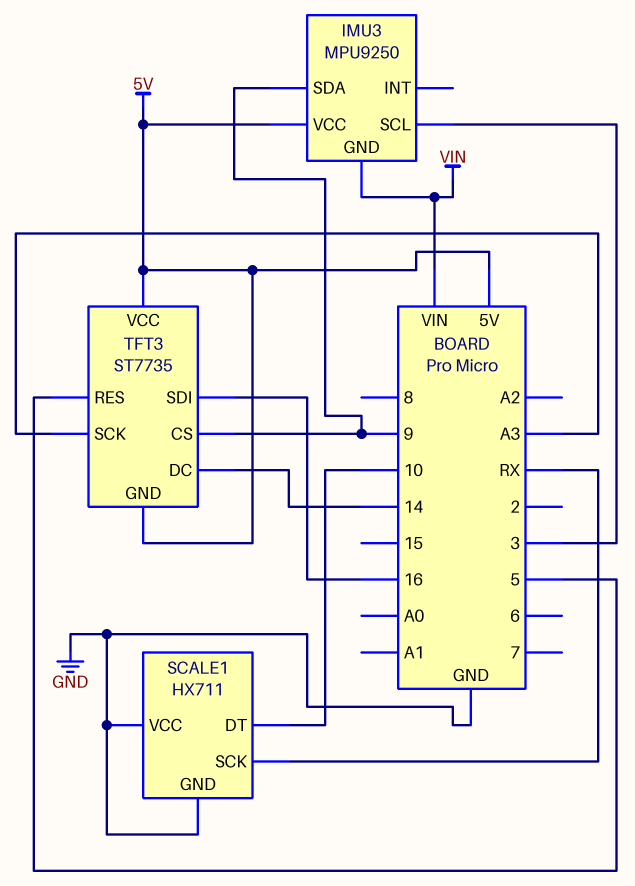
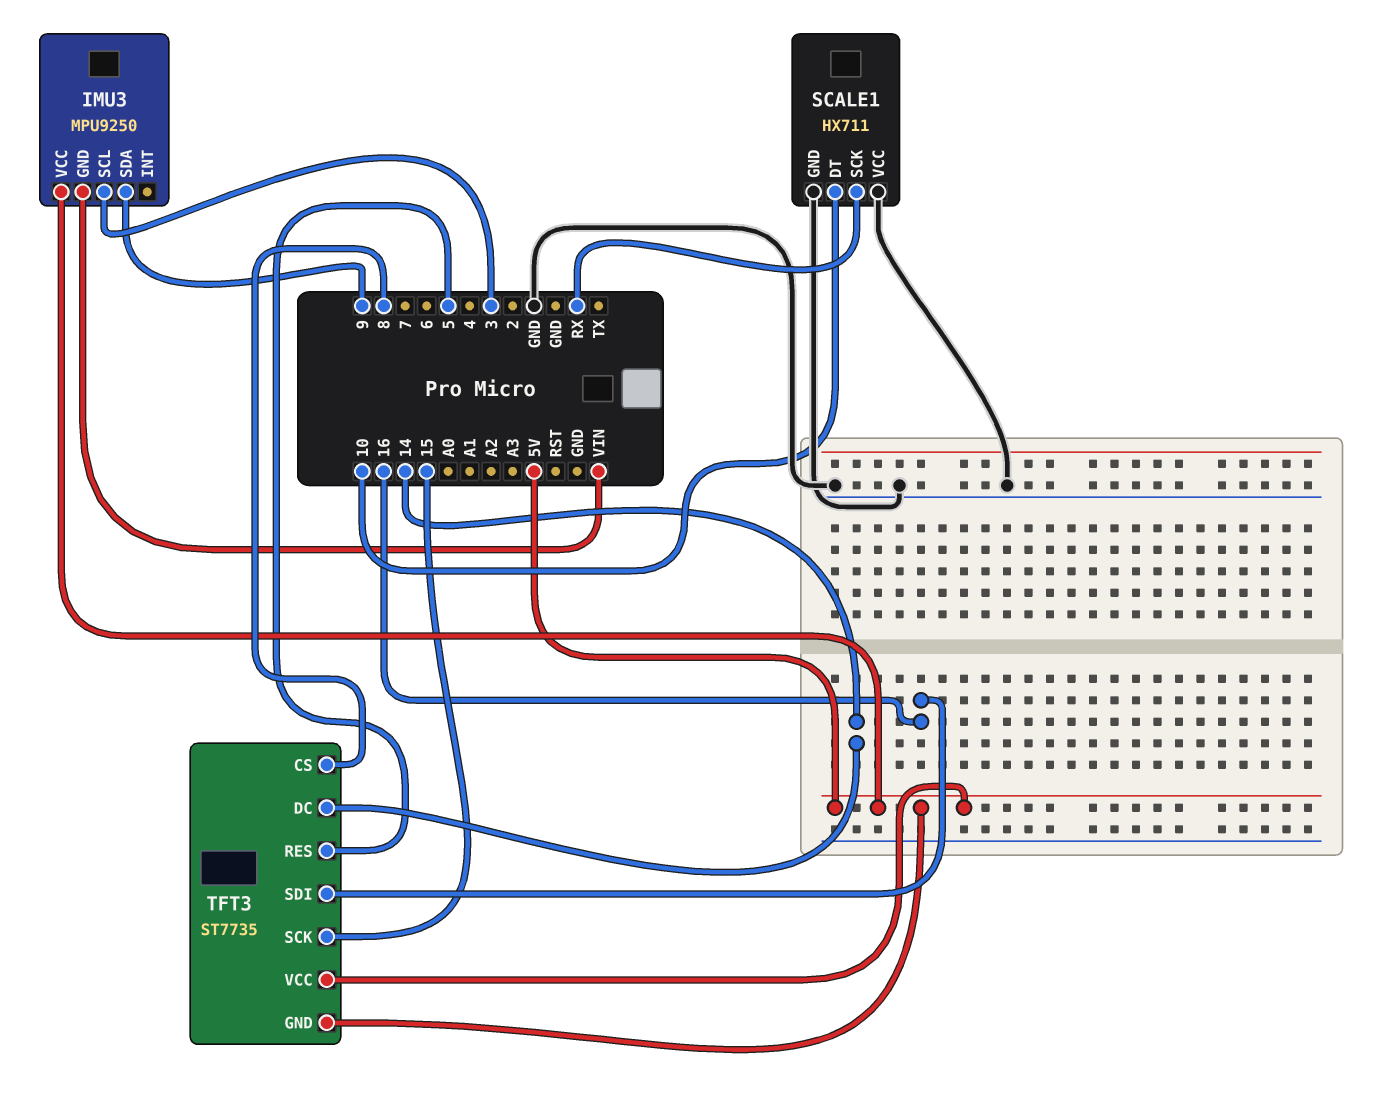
TFT3 pin CS: 9 -> 8
TFT3 pin SCK: A3 -> 15

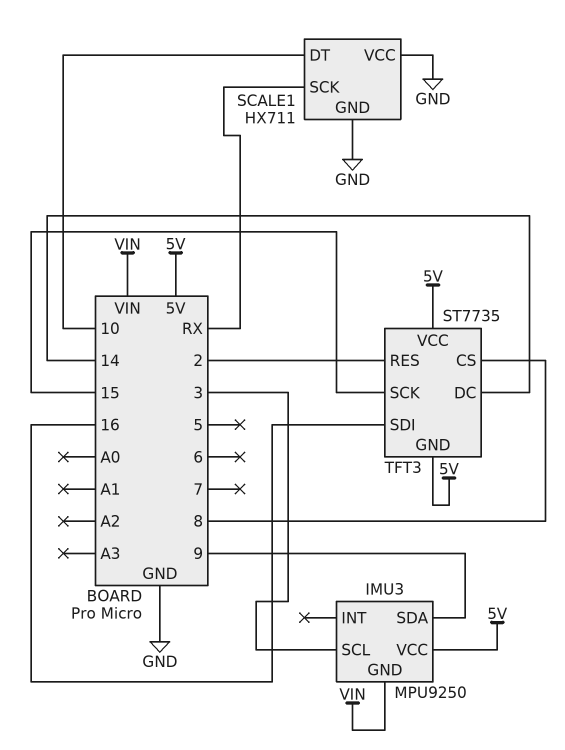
TFT3 pin RES: 5 -> 2

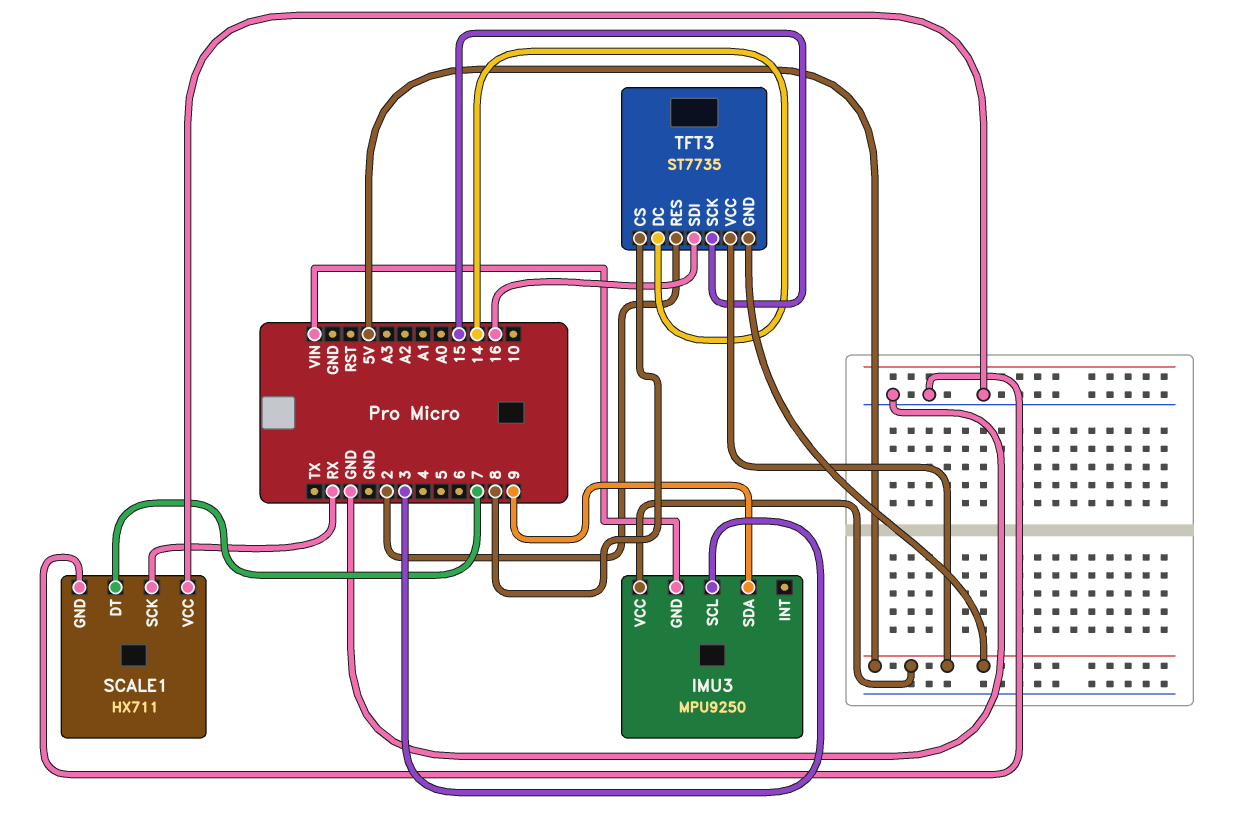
SCALE1 pin DT: 10 -> 7

